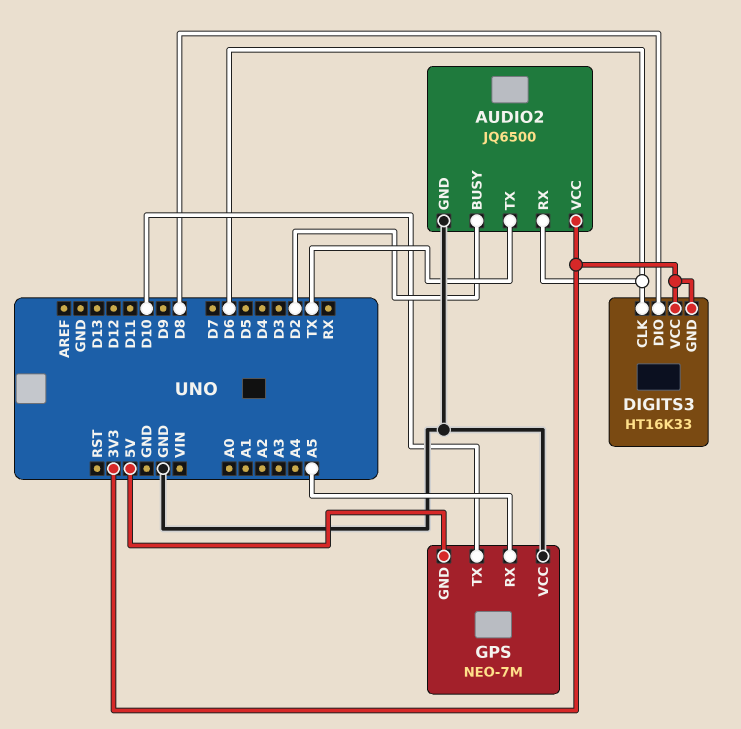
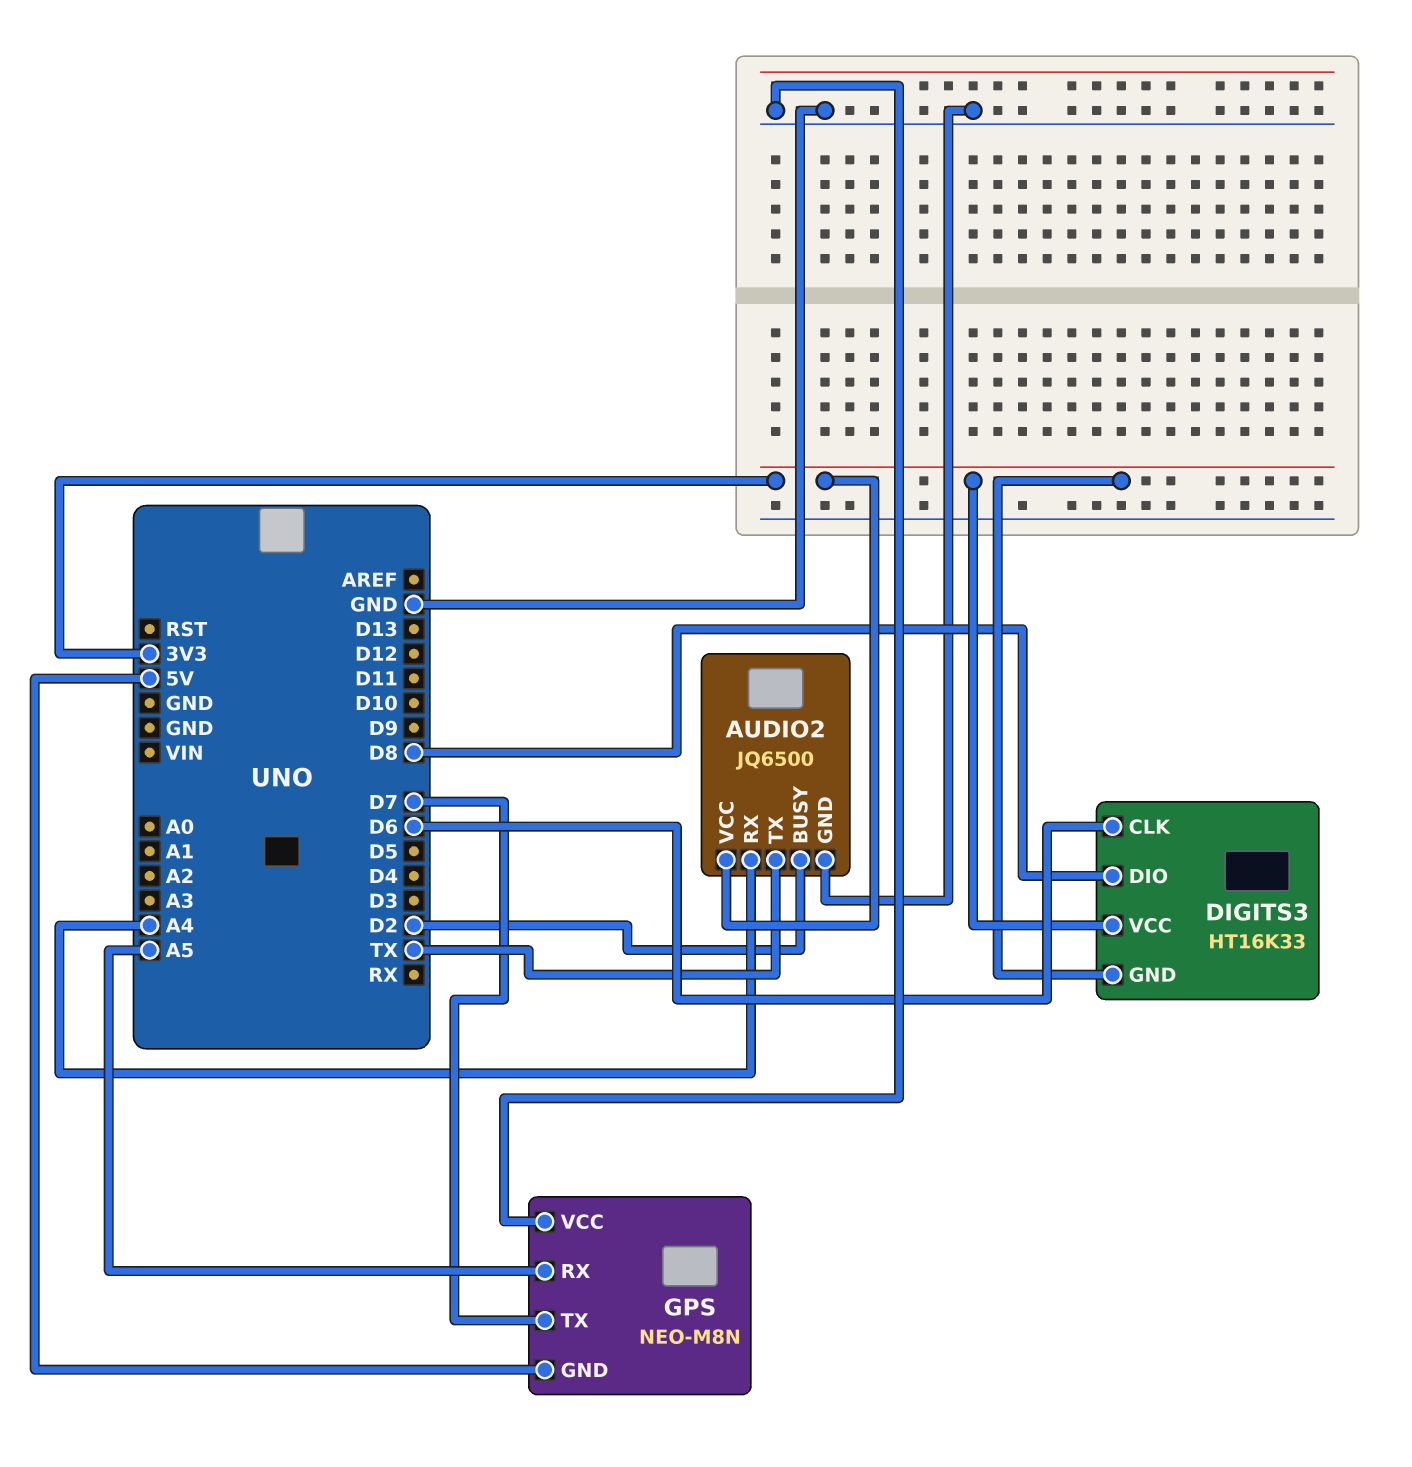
AUDIO2 pin RX: D6 -> A4
GPS: NEO-7M -> NEO-M8N
GPS pin TX: D10 -> D7

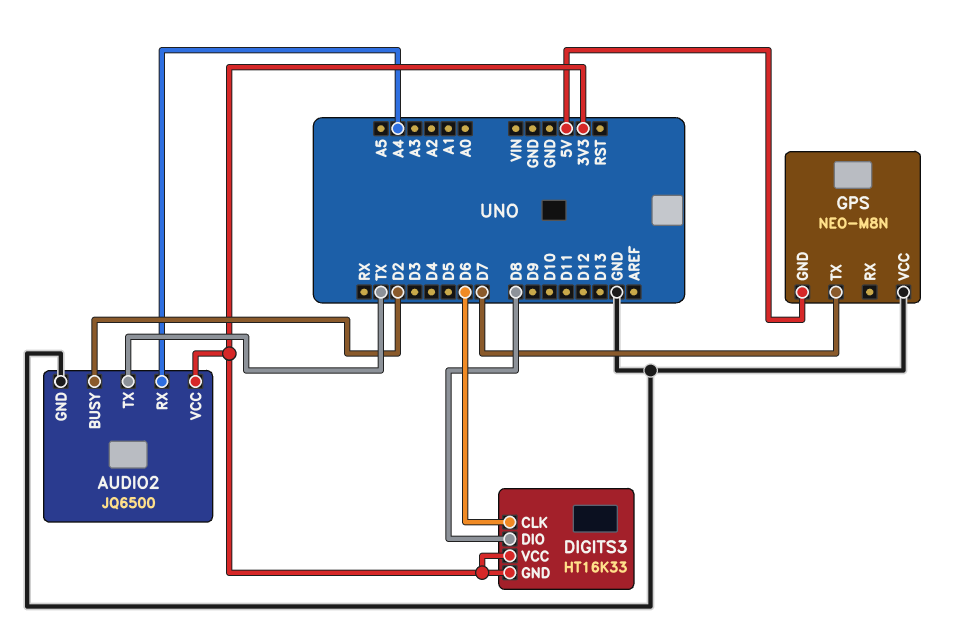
GPS pin RX: A5 -> none

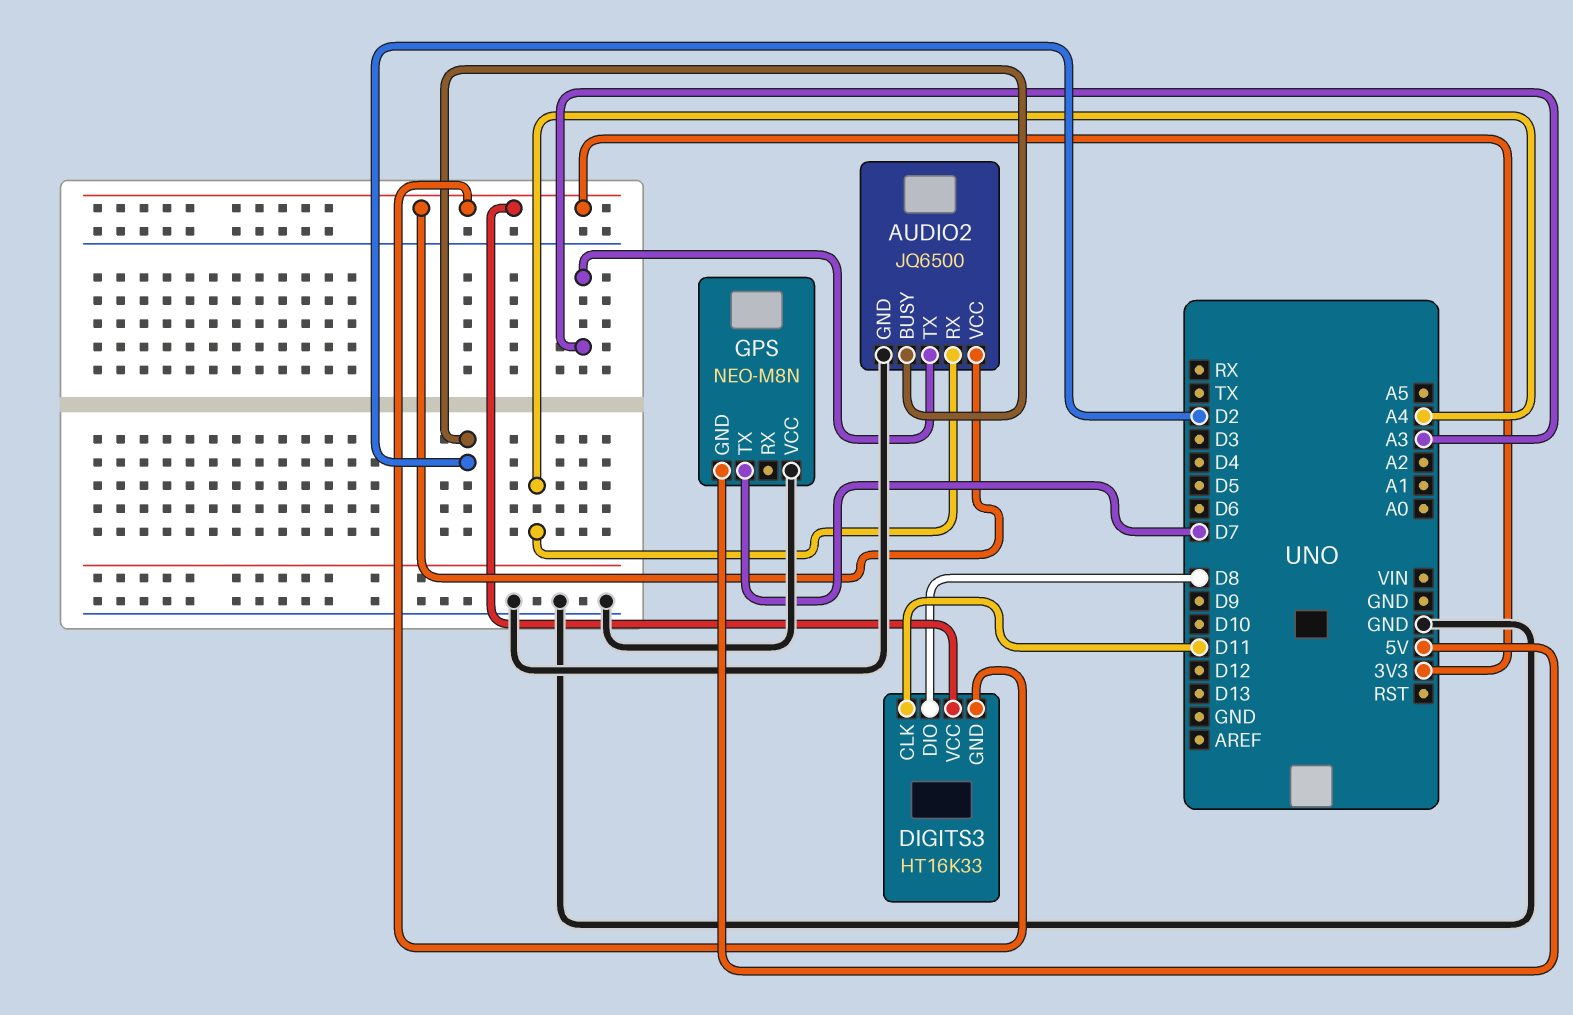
AUDIO2 pin TX: TX -> A3
DIGITS3 pin CLK: D6 -> D11

